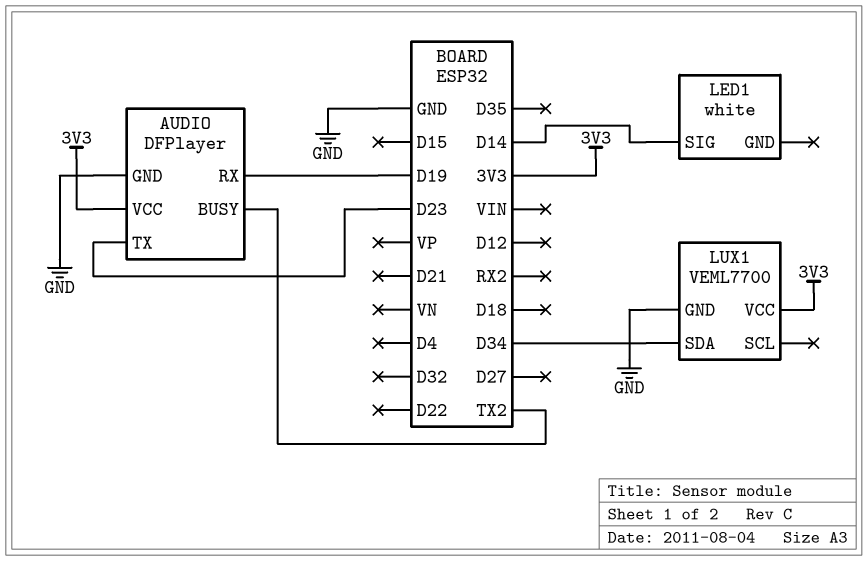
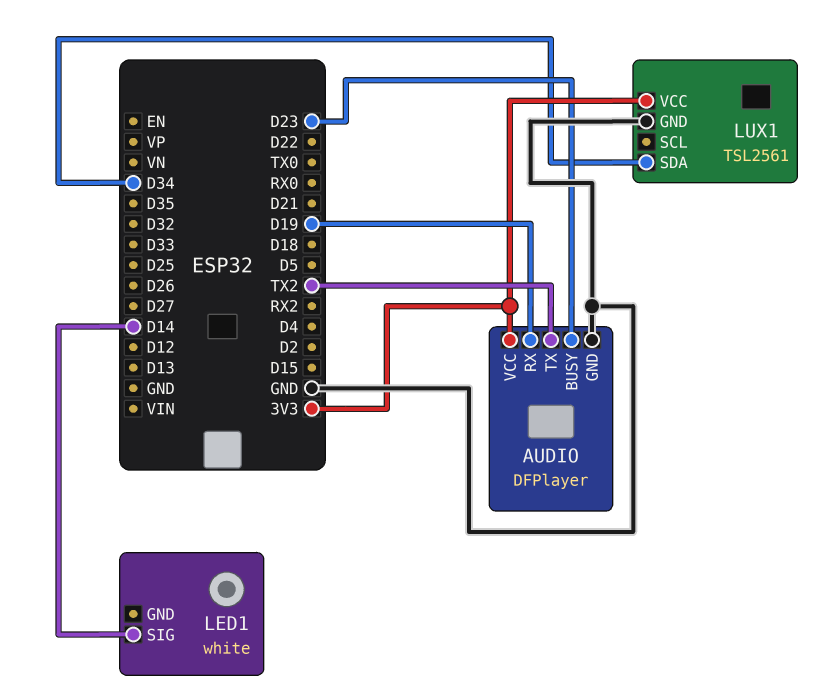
AUDIO pin BUSY: TX2 -> D23
AUDIO pin TX: D23 -> TX2
LUX1: VEML7700 -> TSL2561

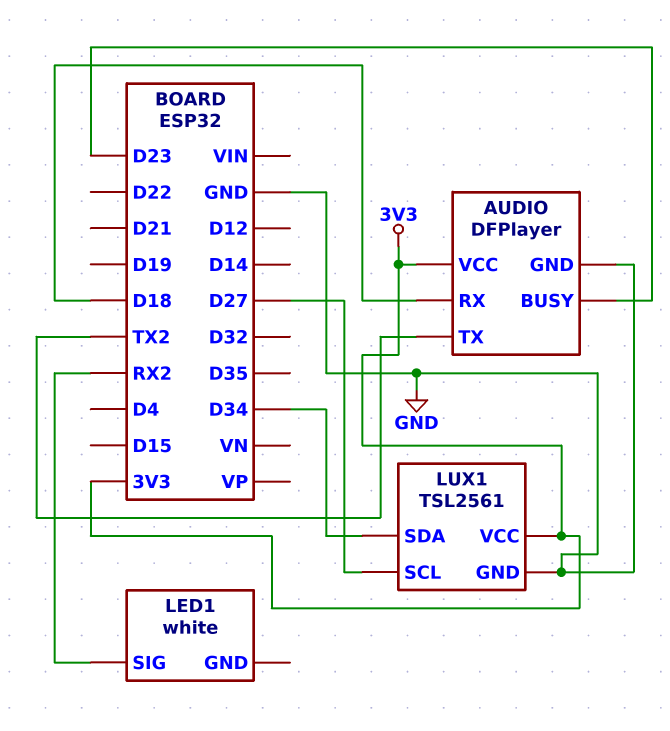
AUDIO pin RX: D19 -> D18
LED1 pin SIG: D14 -> RX2
LUX1 pin SCL: none -> D27

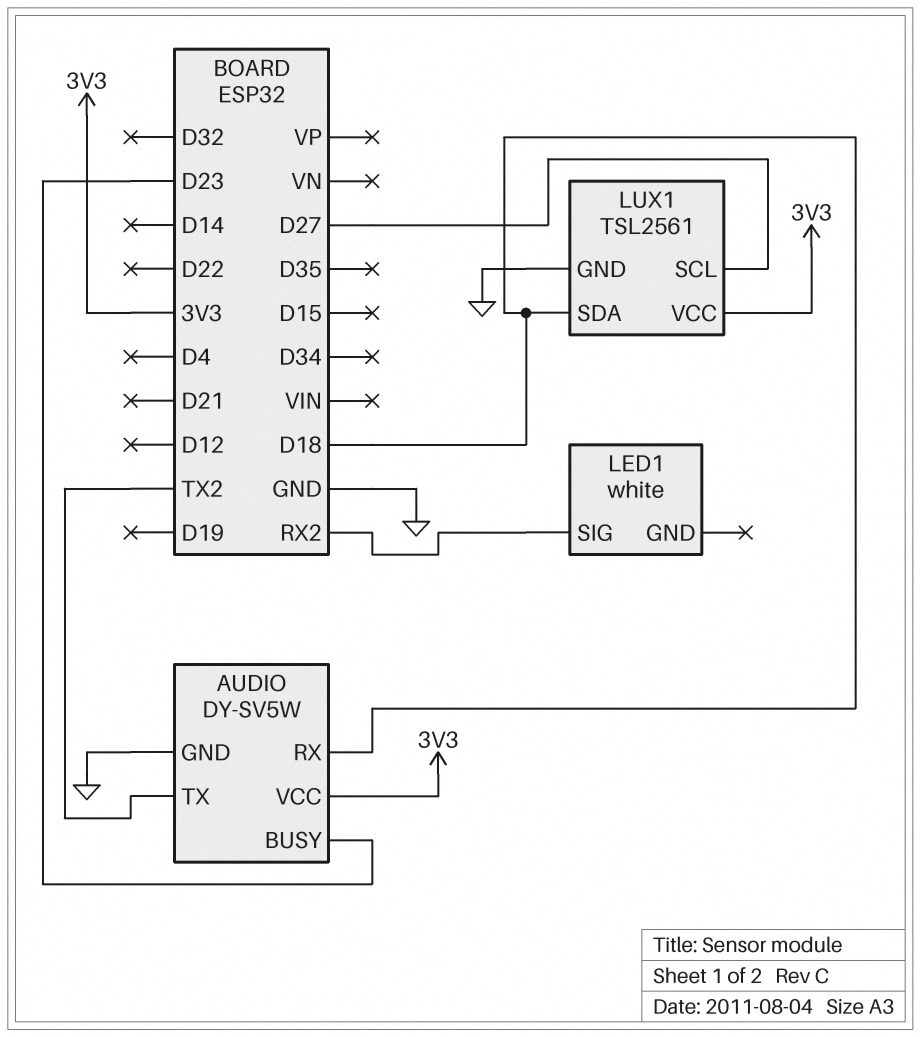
AUDIO: DFPlayer -> DY-SV5W
LUX1 pin SDA: D34 -> D18

